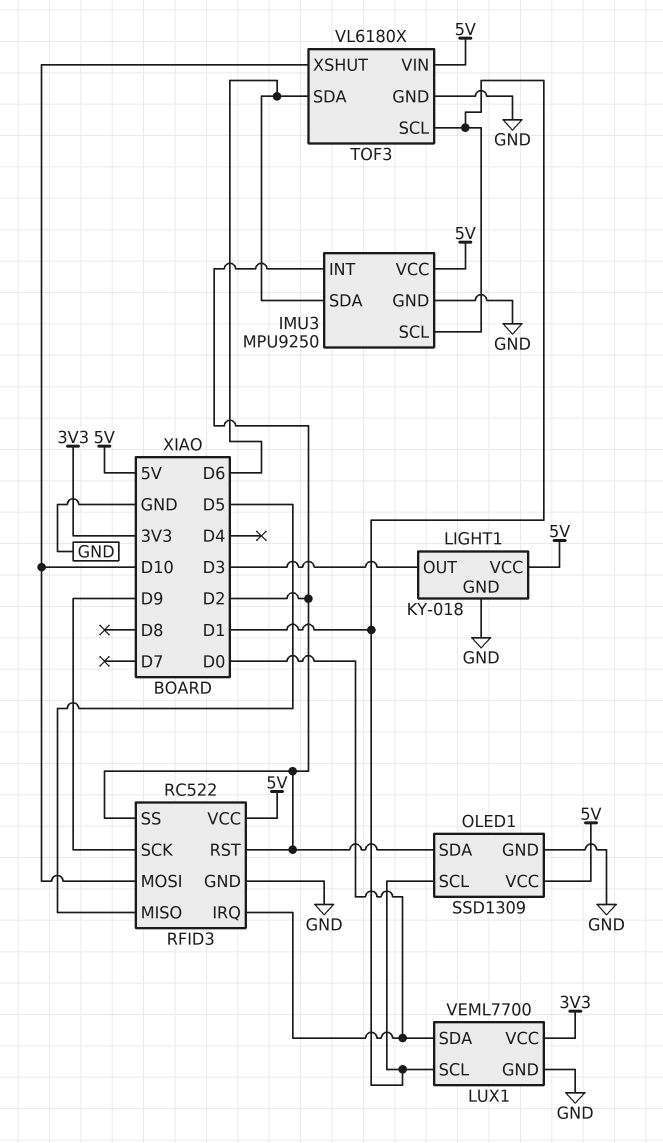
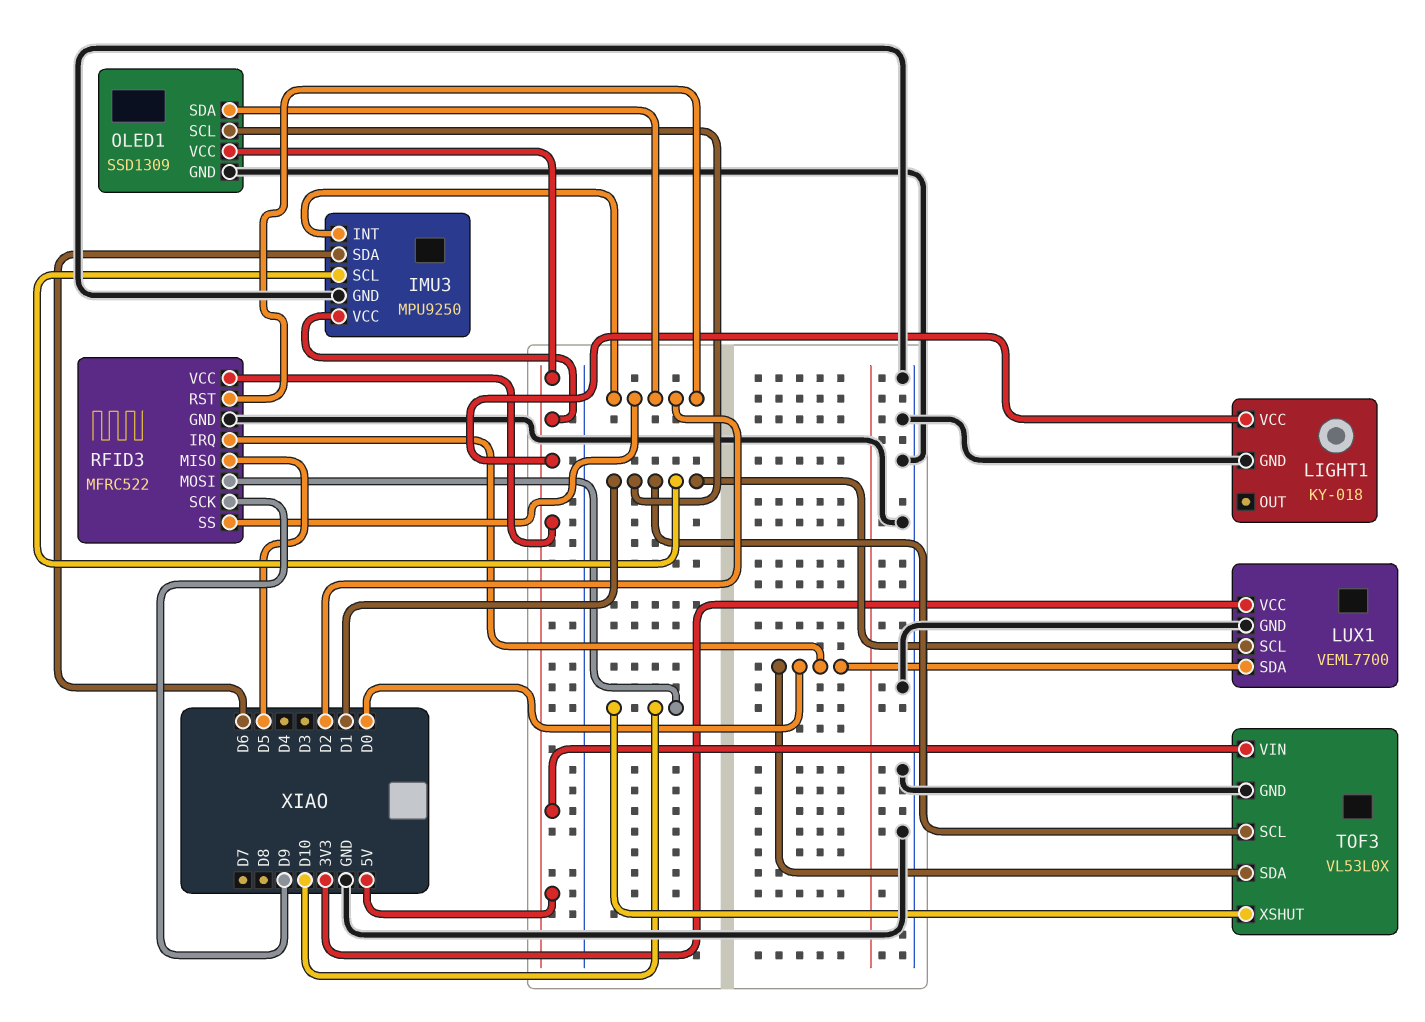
LIGHT1 pin OUT: D3 -> none
RFID3: RC522 -> MFRC522
TOF3: VL6180X -> VL53L0X
TOF3 pin SDA: D6 -> D0

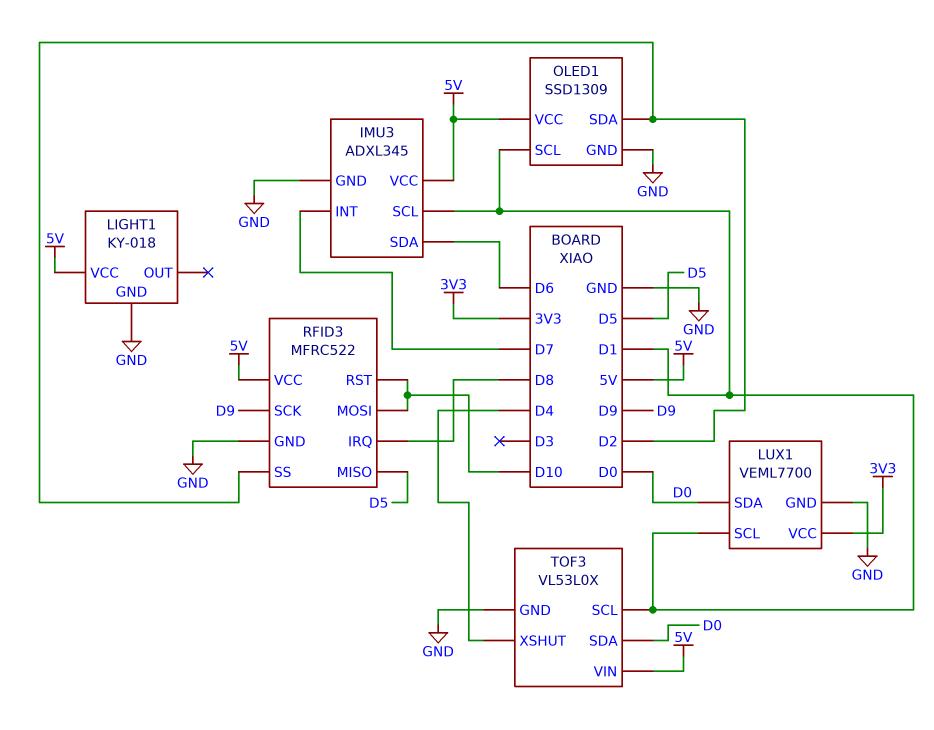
IMU3: MPU9250 -> ADXL345
IMU3 pin INT: D2 -> D7
RFID3 pin IRQ: D0 -> D8
RFID3 pin RST: D2 -> D10
TOF3 pin XSHUT: D10 -> D4

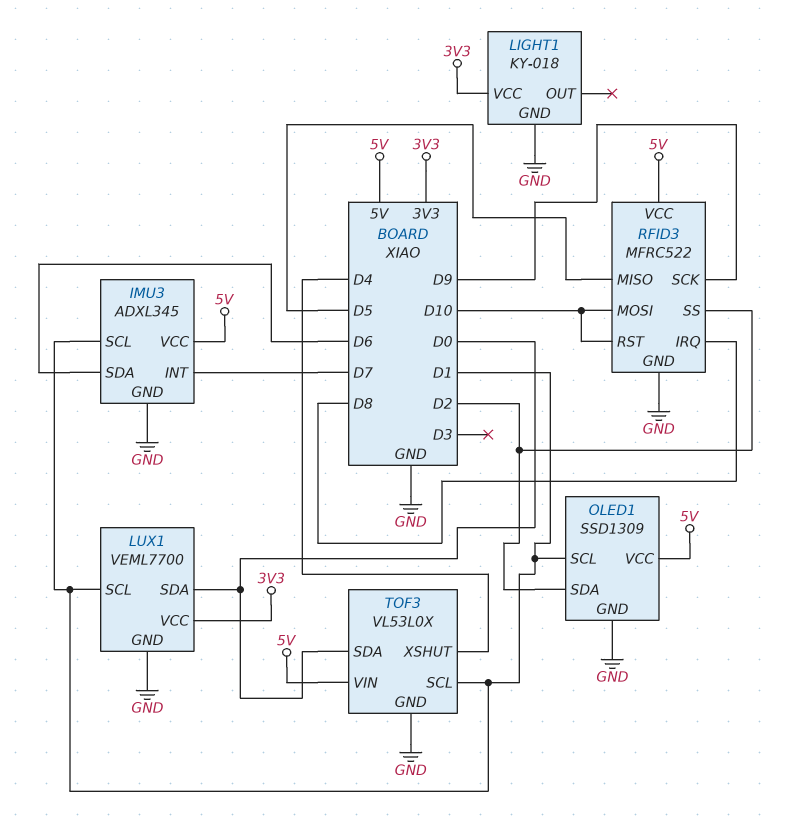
LIGHT1 pin VCC: 5V -> 3V3

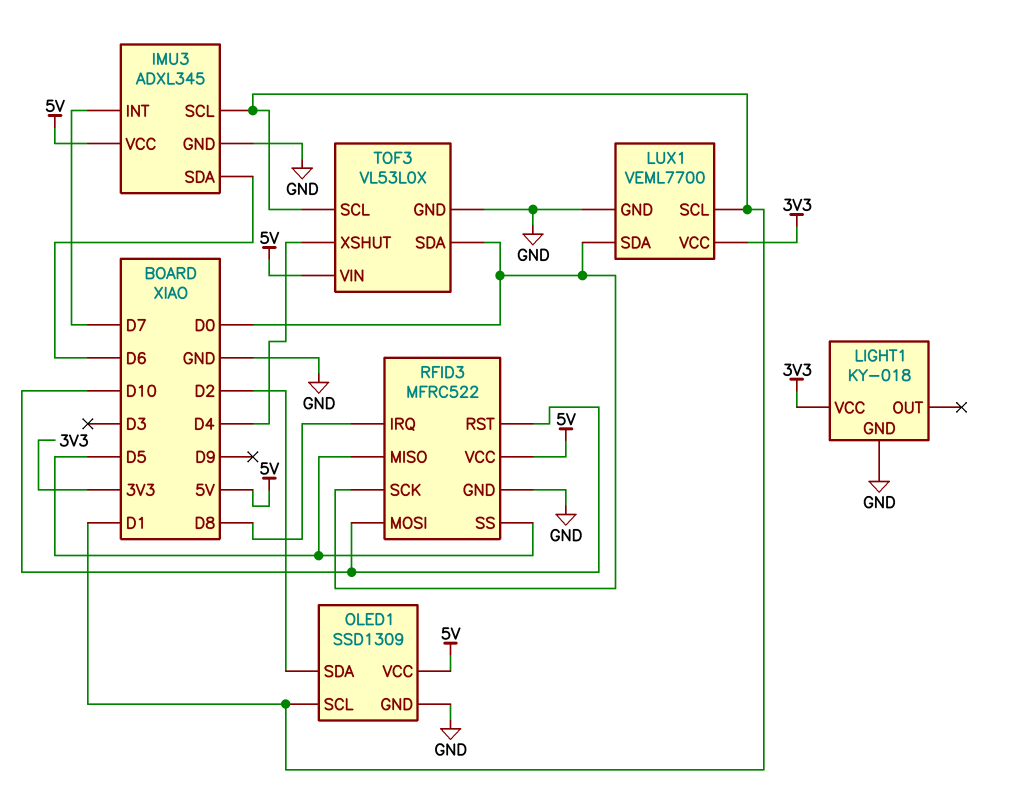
RFID3 pin SCK: D9 -> D0
RFID3 pin SS: D2 -> D5

